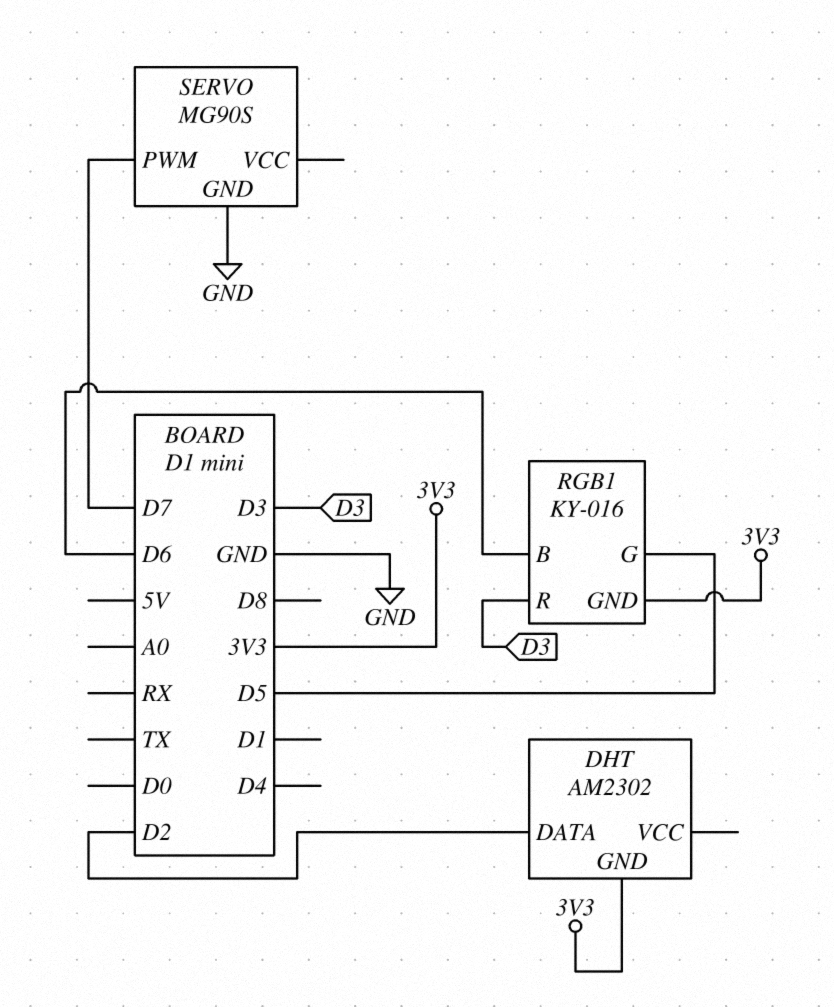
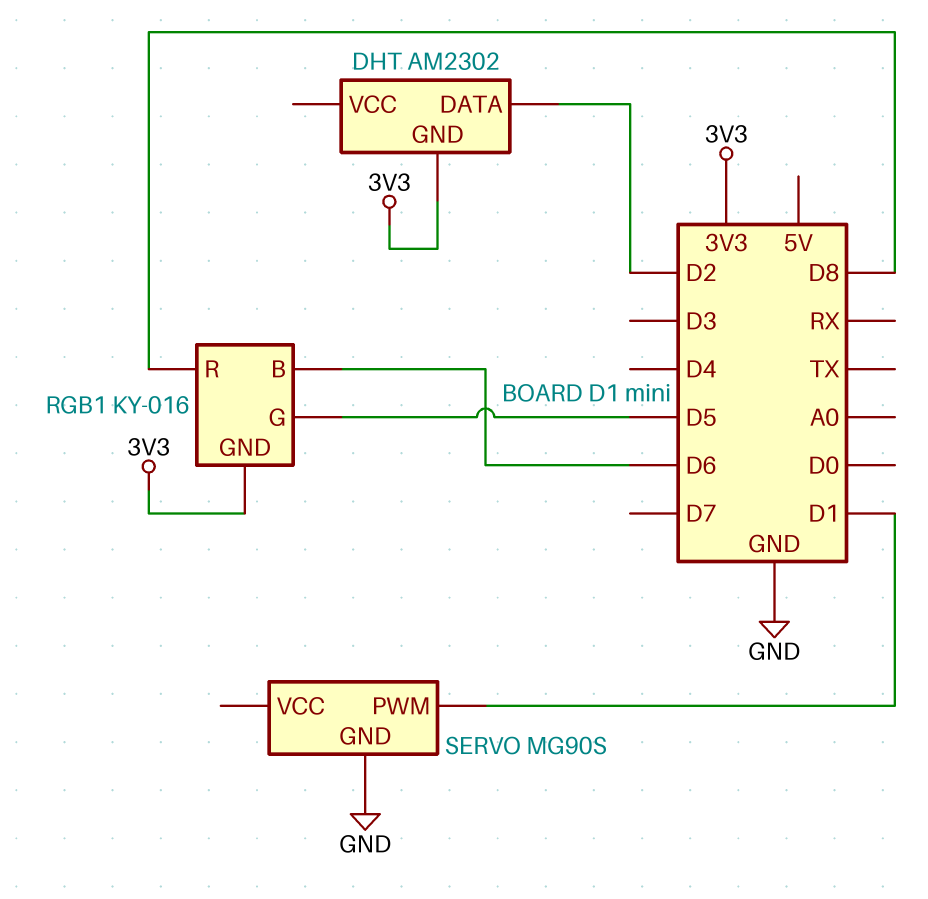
RGB1 pin R: D3 -> D8
SERVO pin PWM: D7 -> D1

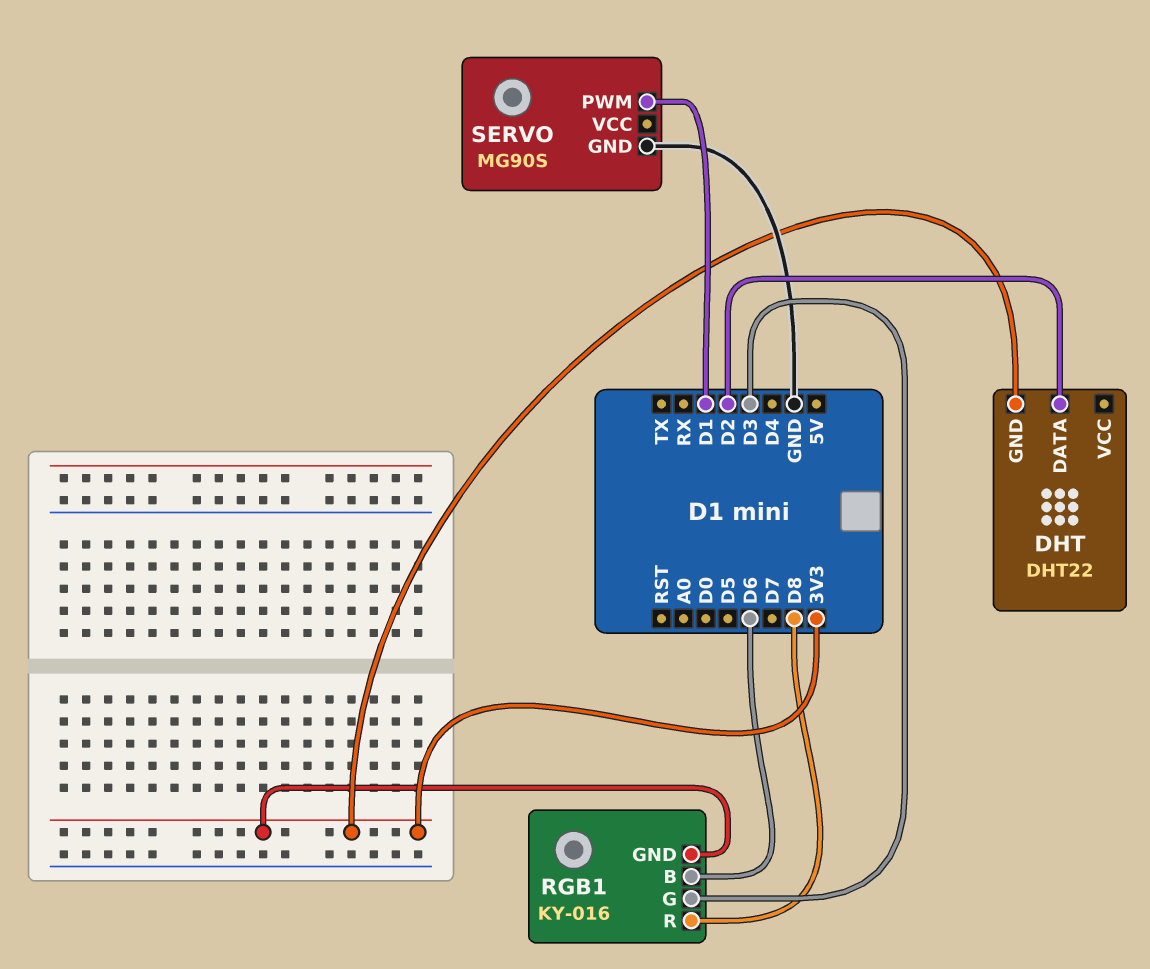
DHT: AM2302 -> DHT22
RGB1 pin G: D5 -> D3

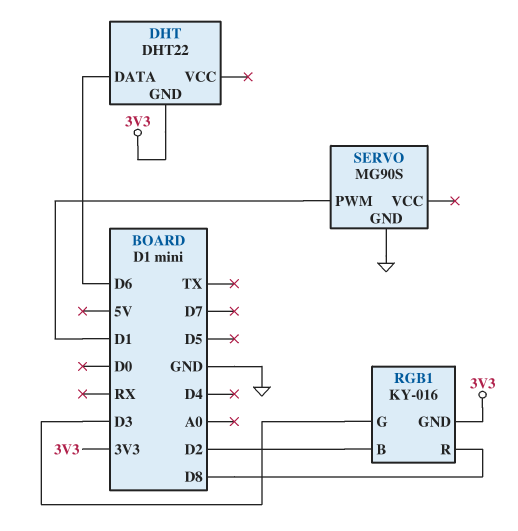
DHT pin DATA: D2 -> D6
RGB1 pin B: D6 -> D2

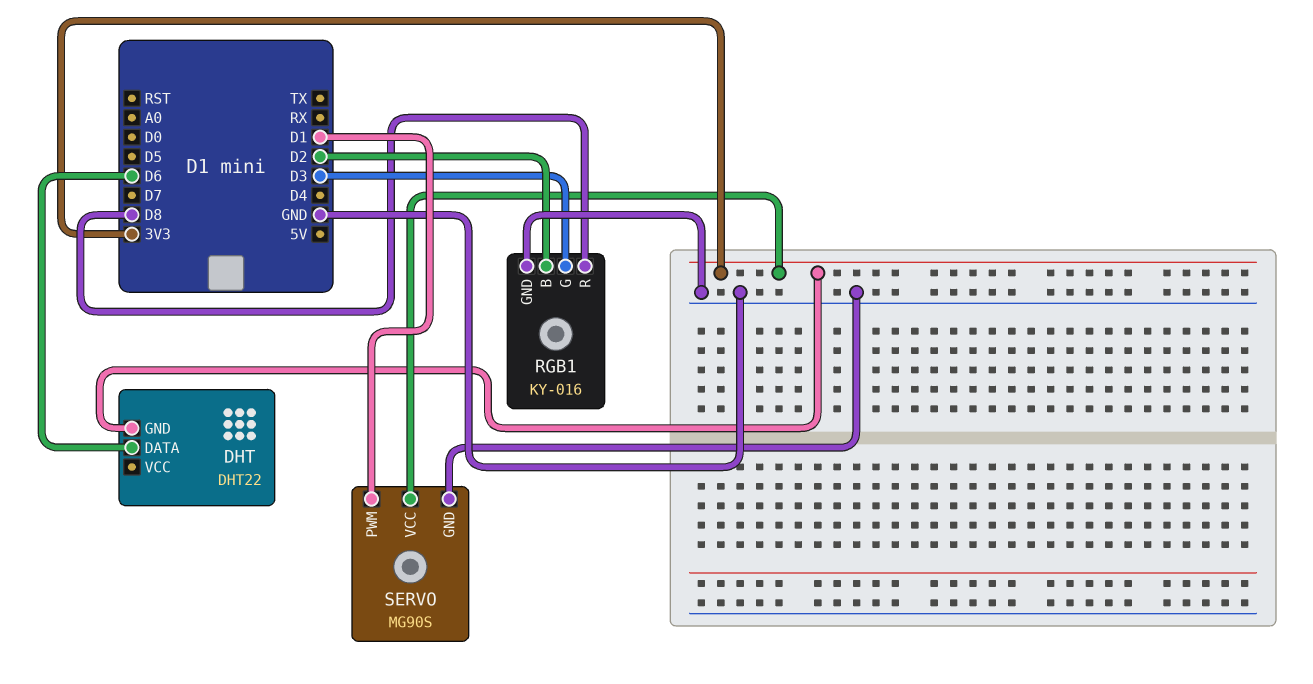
RGB1 pin GND: 3V3 -> GND
SERVO pin VCC: none -> 3V3

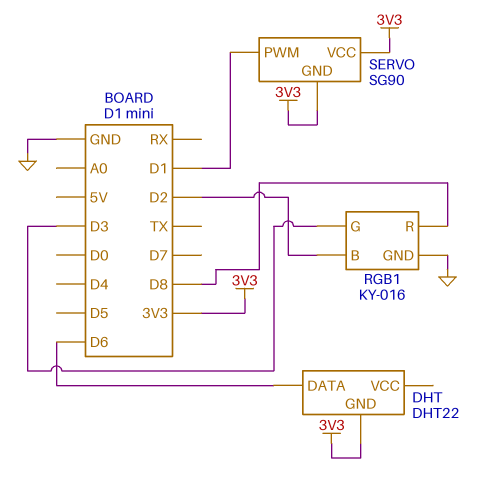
SERVO: MG90S -> SG90
SERVO pin GND: GND -> 3V3

